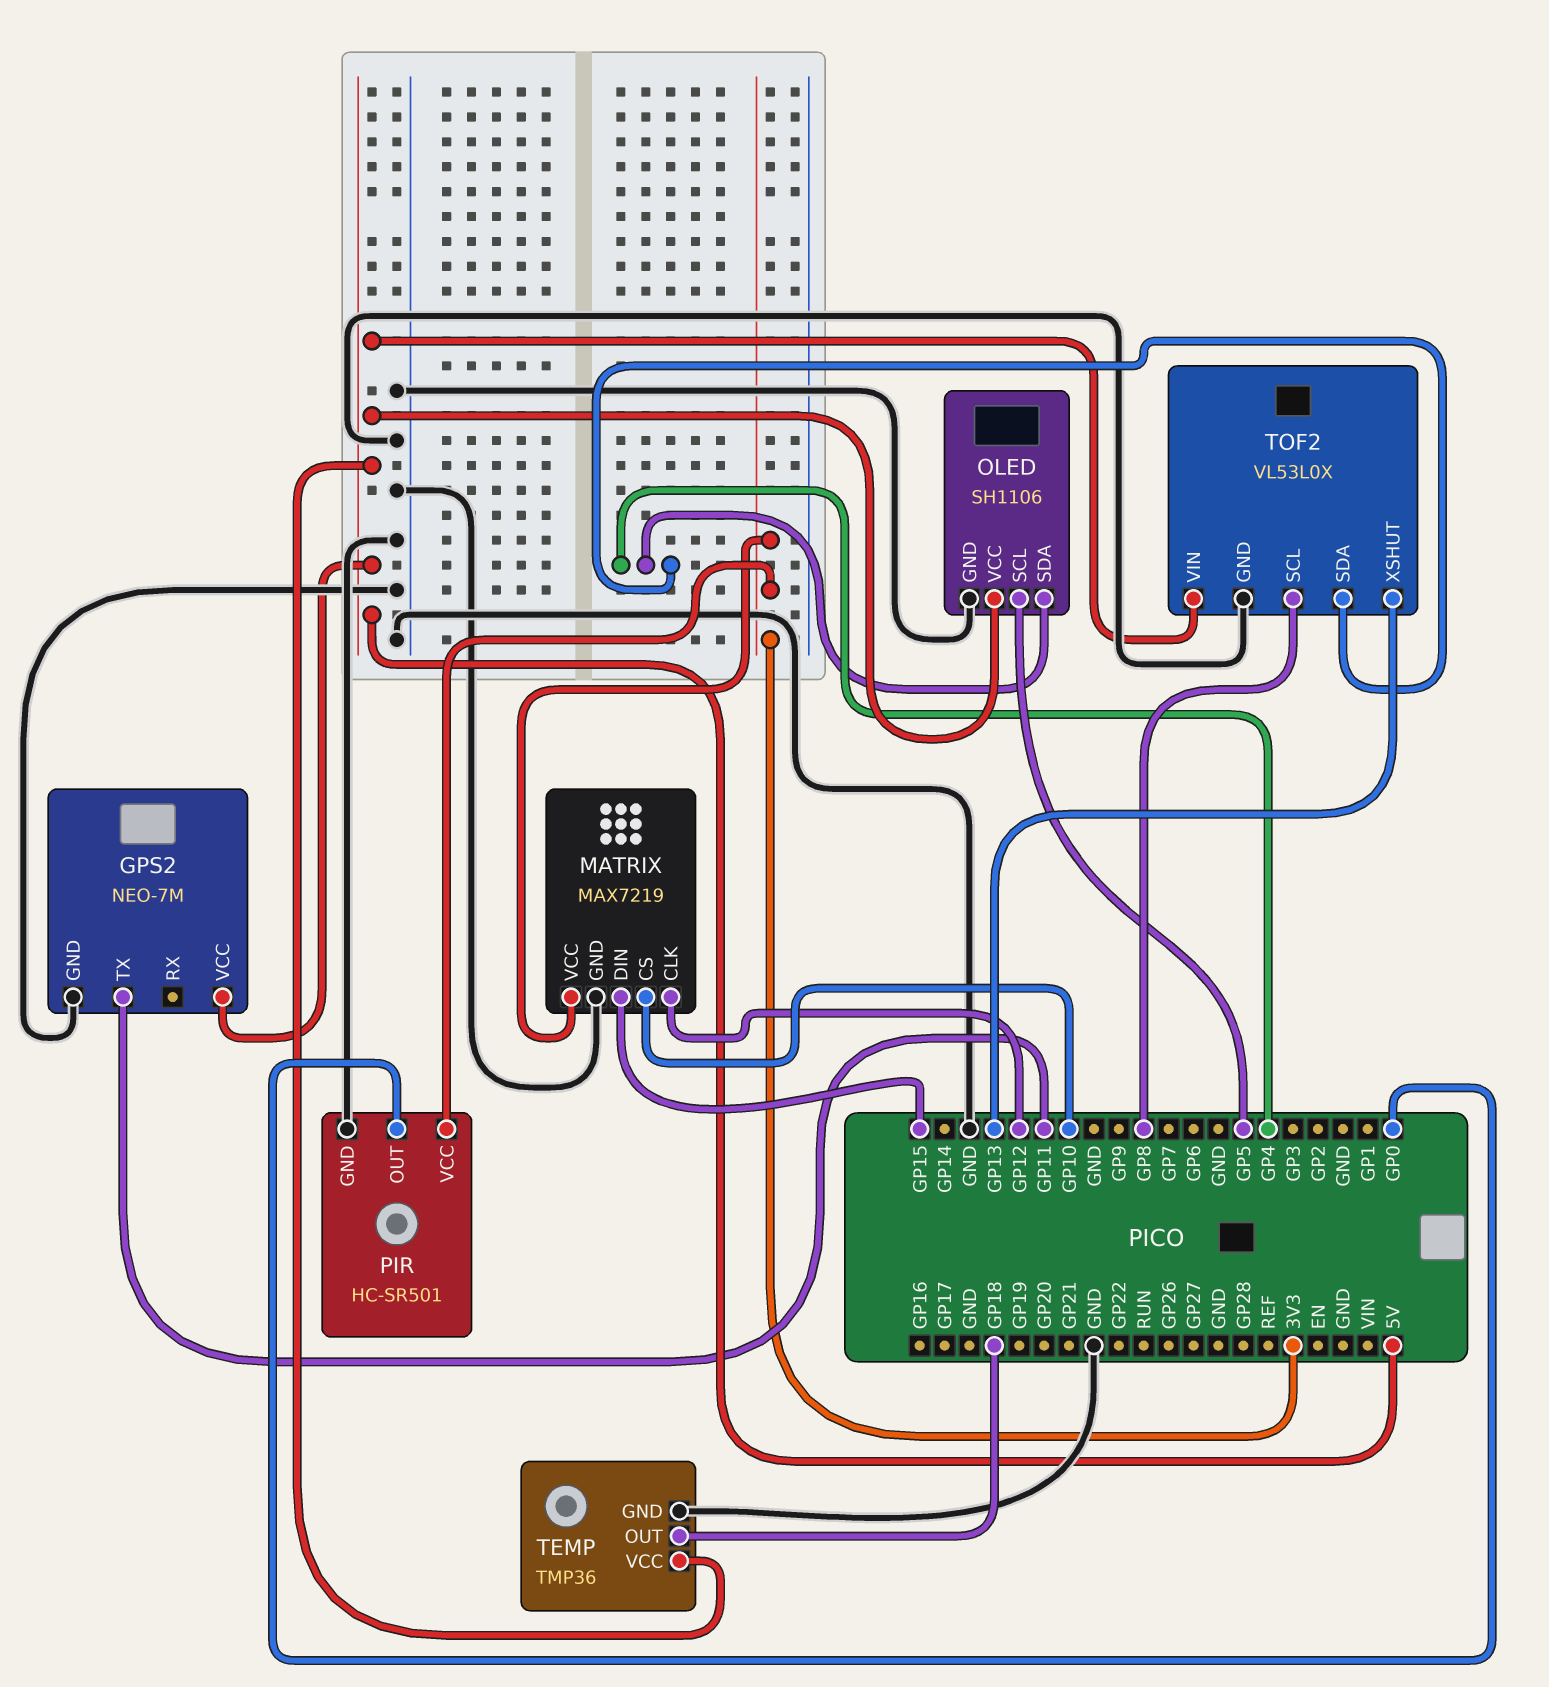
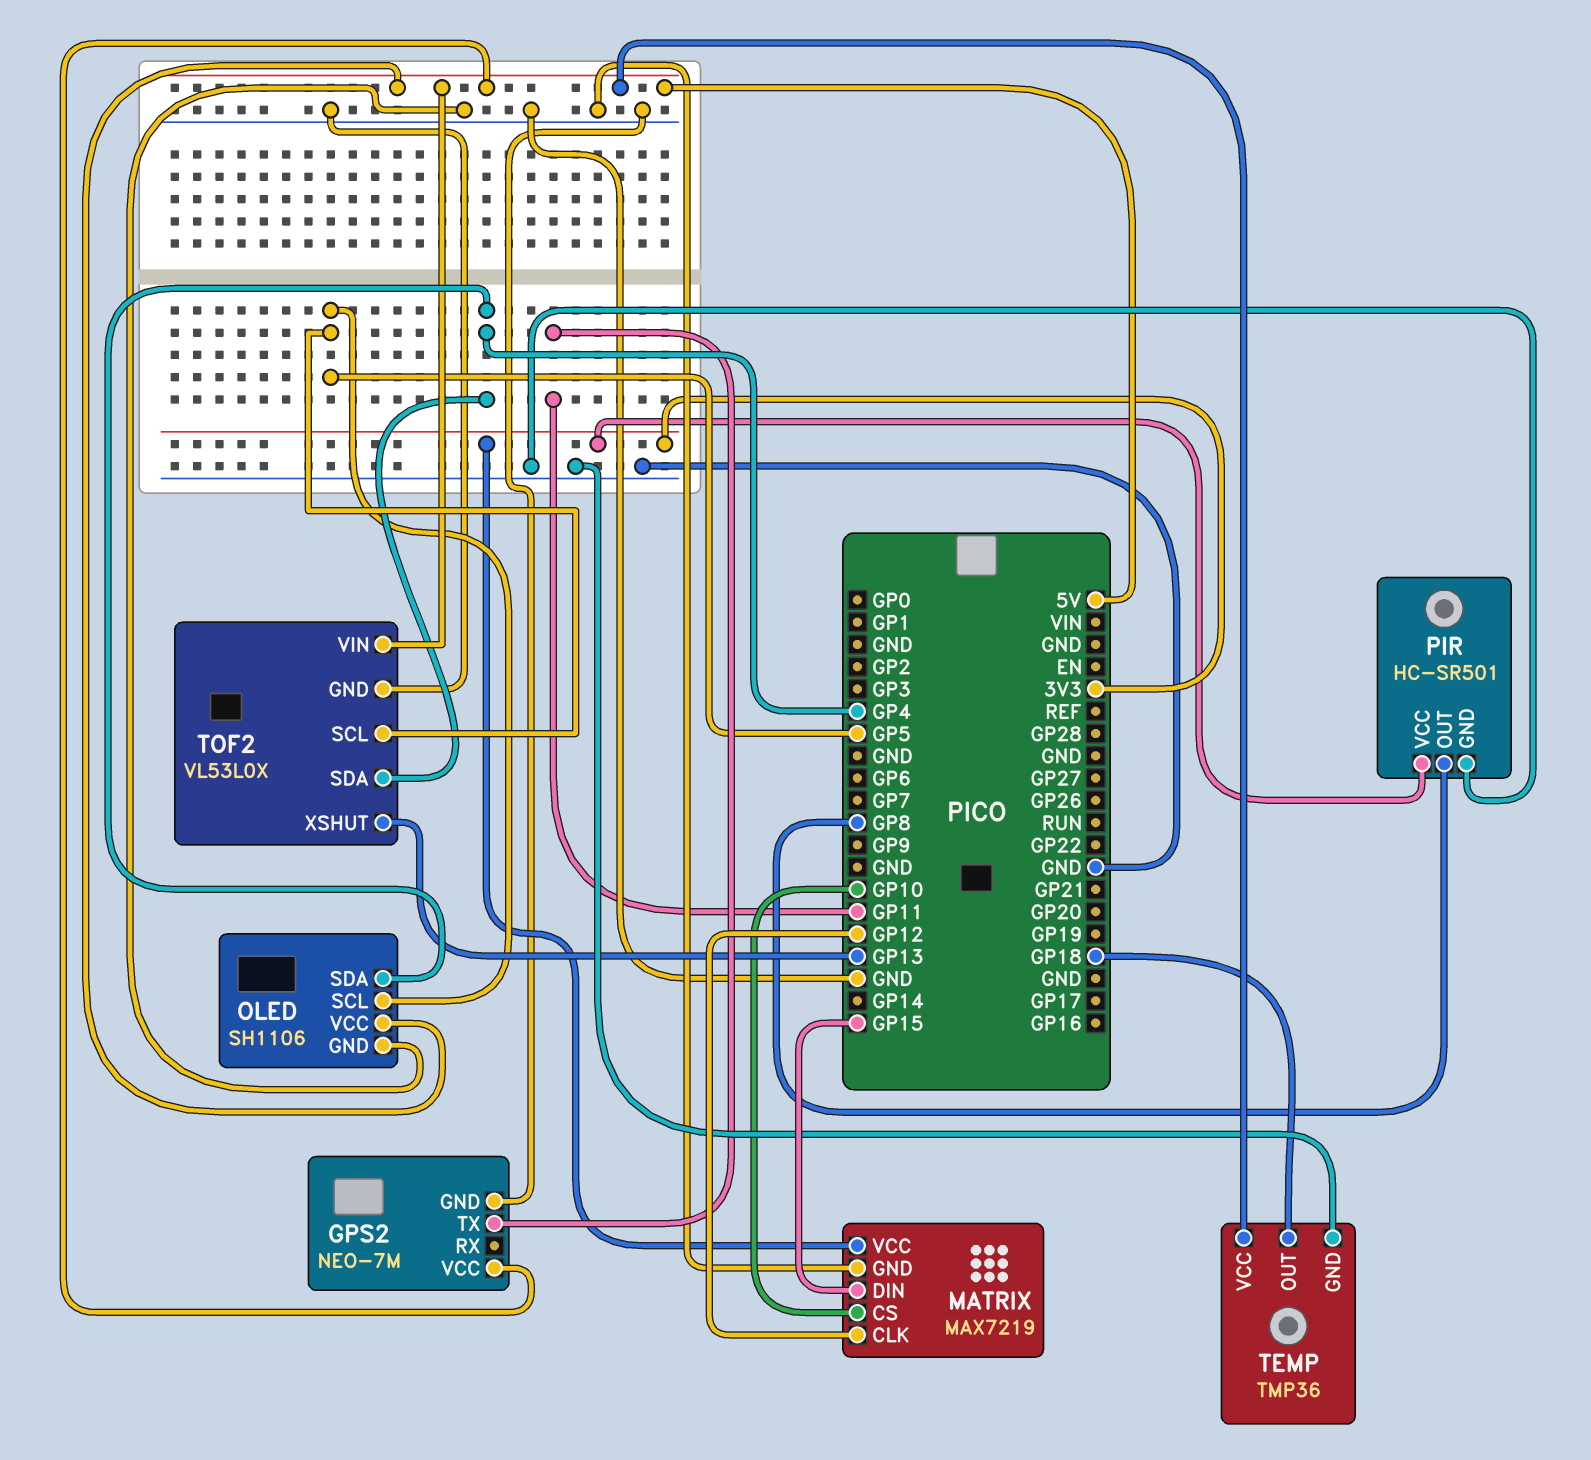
PIR pin OUT: GP0 -> GP8
TOF2 pin SCL: GP8 -> GP5

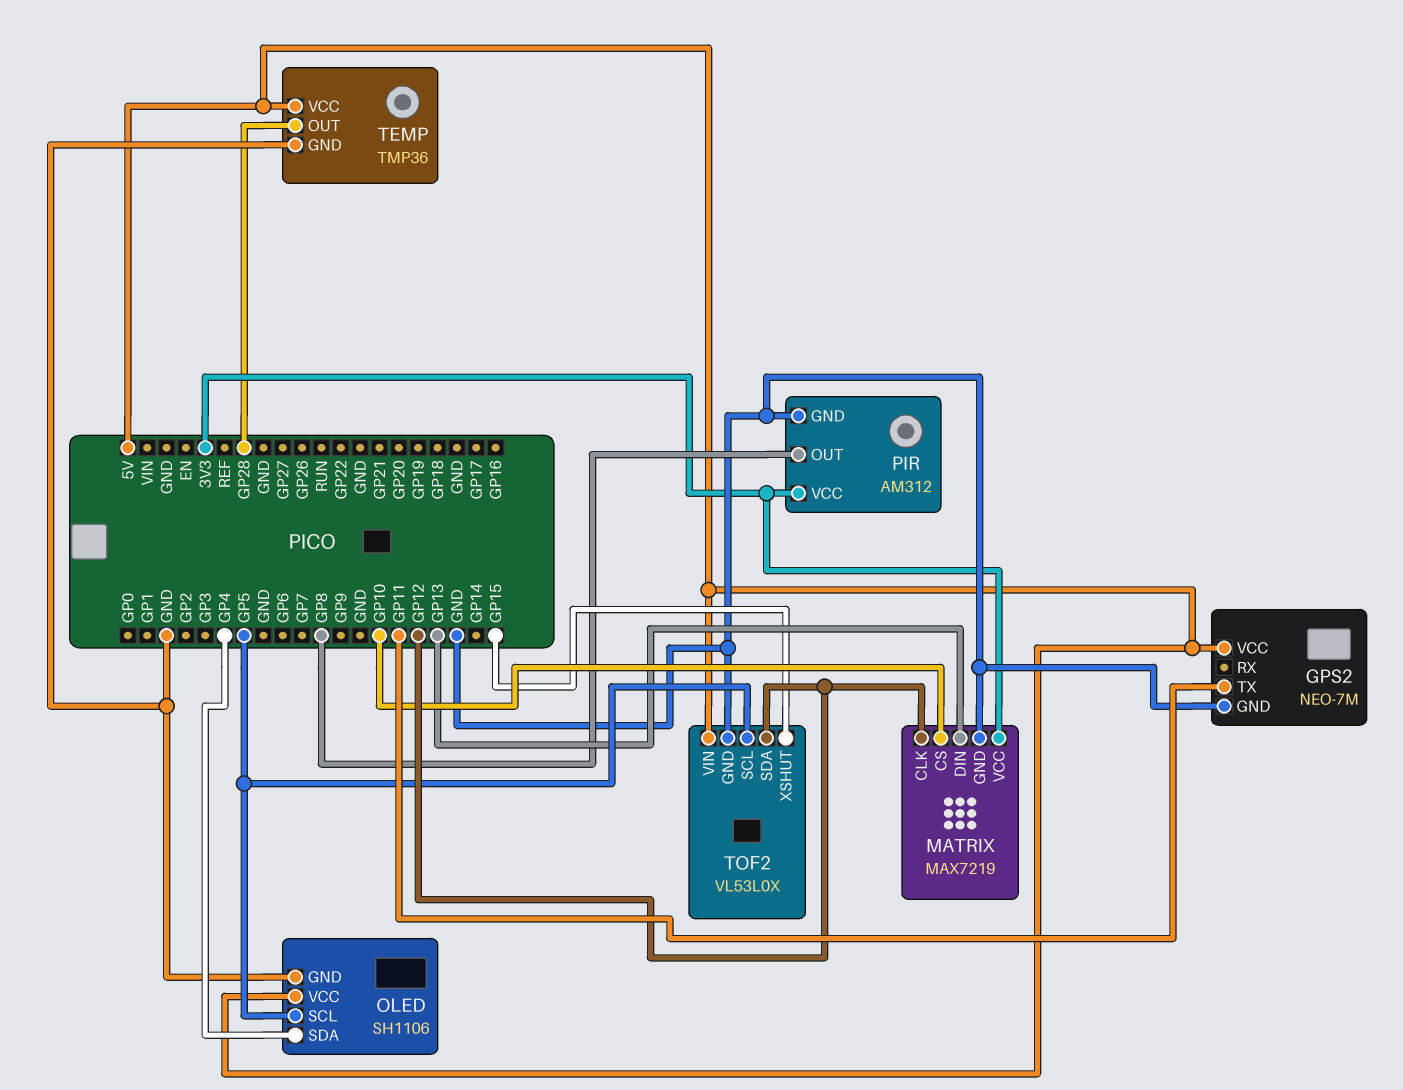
MATRIX pin DIN: GP15 -> GP13
PIR: HC-SR501 -> AM312
TEMP pin OUT: GP18 -> GP28
TOF2 pin SDA: GP4 -> GP12
TOF2 pin XSHUT: GP13 -> GP15

